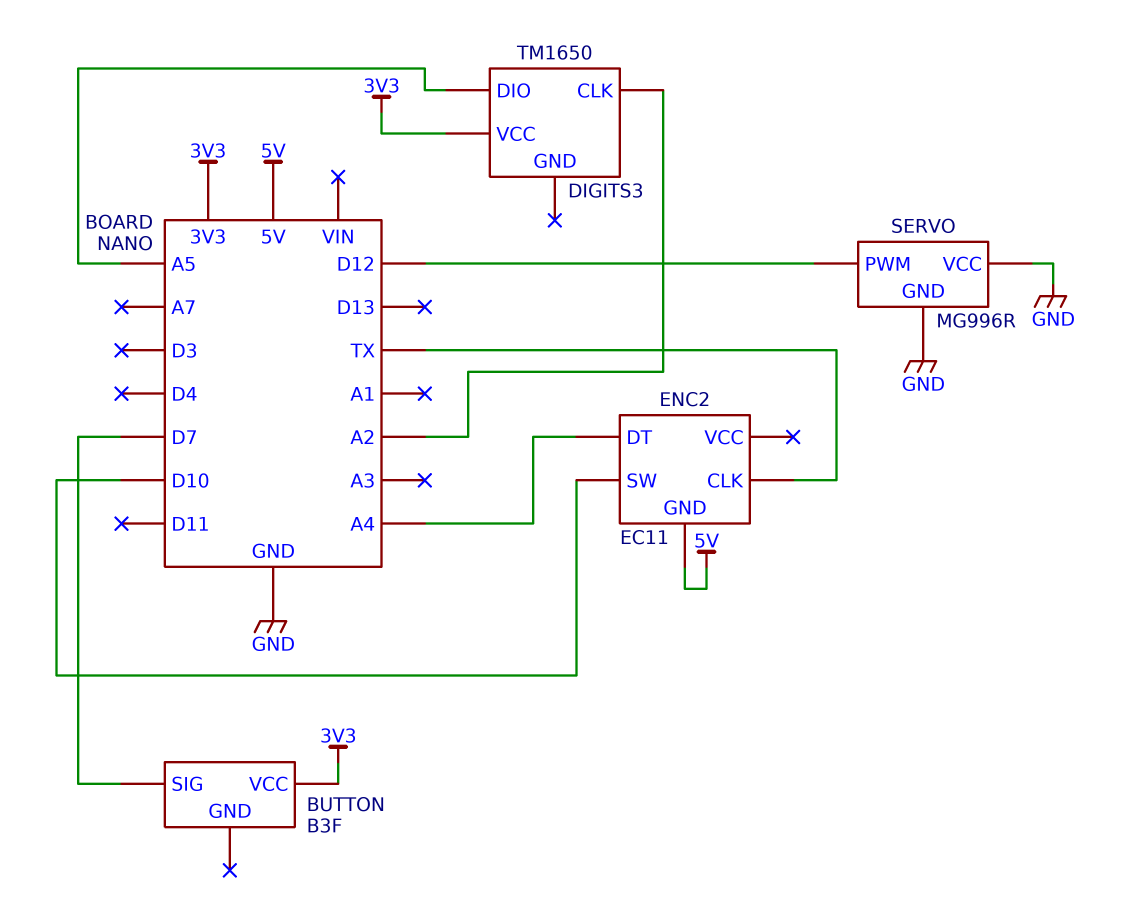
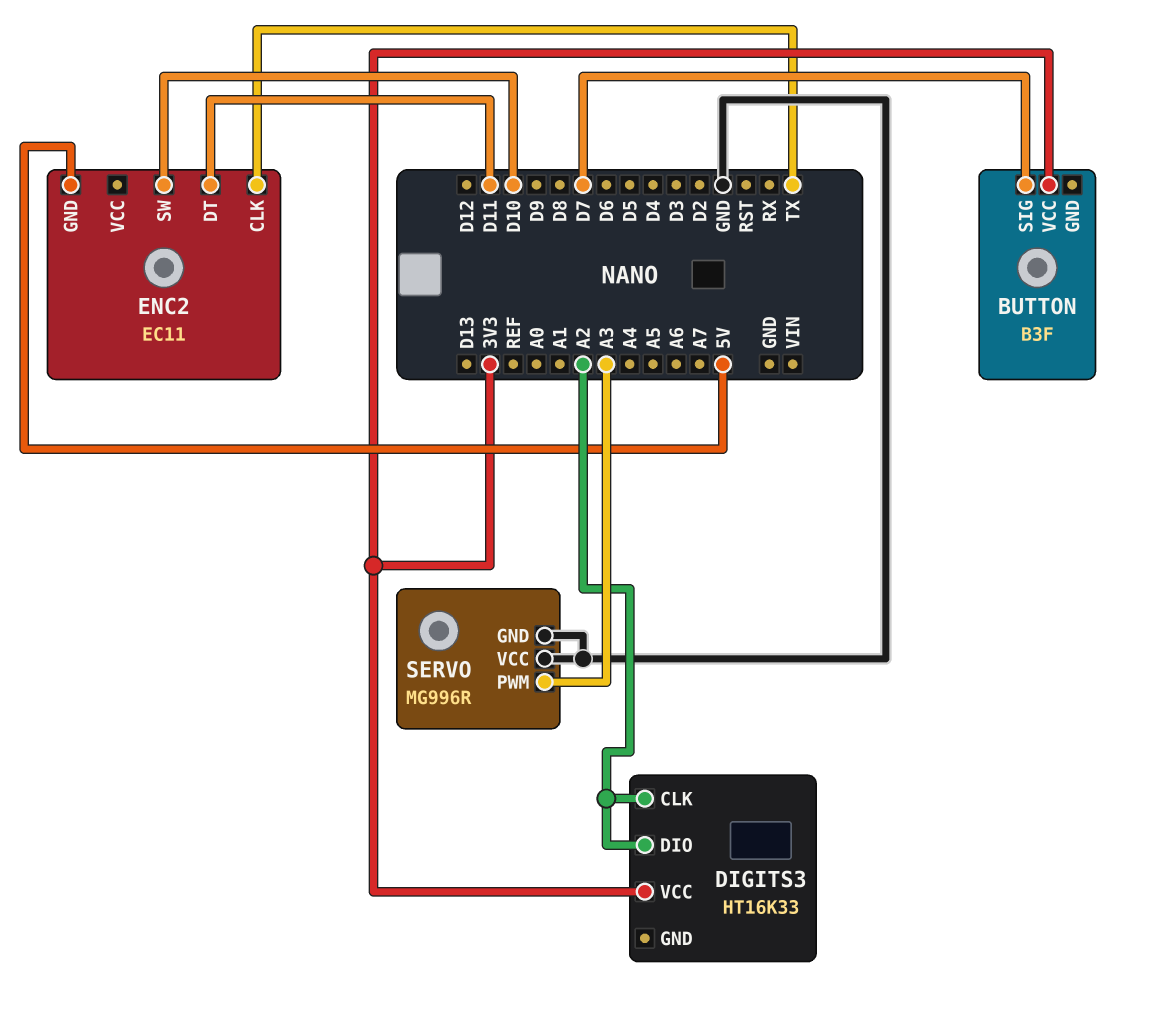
DIGITS3: TM1650 -> HT16K33
DIGITS3 pin DIO: A5 -> A2
ENC2 pin DT: A4 -> D11
SERVO pin PWM: D12 -> A3

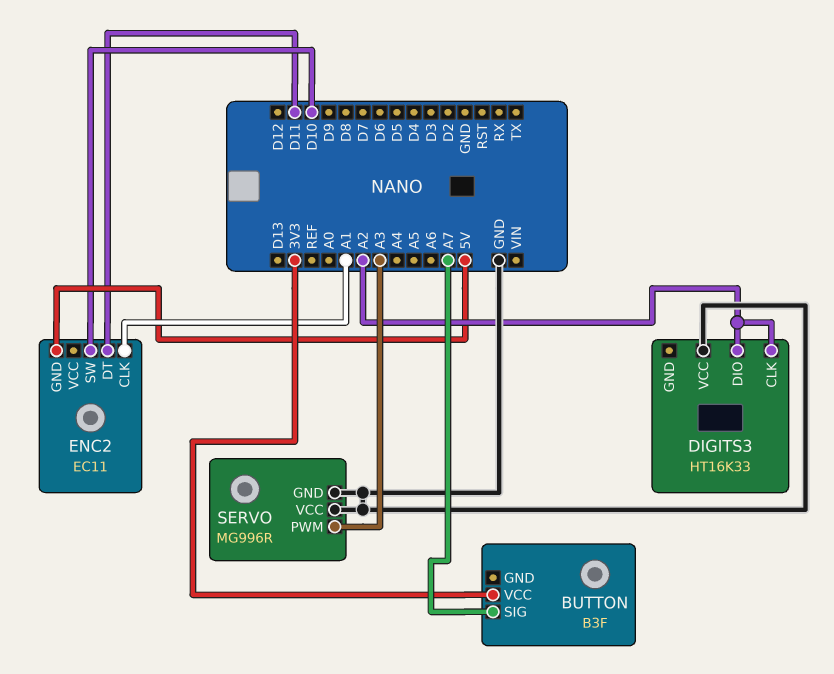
BUTTON pin SIG: D7 -> A7
DIGITS3 pin VCC: 3V3 -> GND
ENC2 pin CLK: TX -> A1

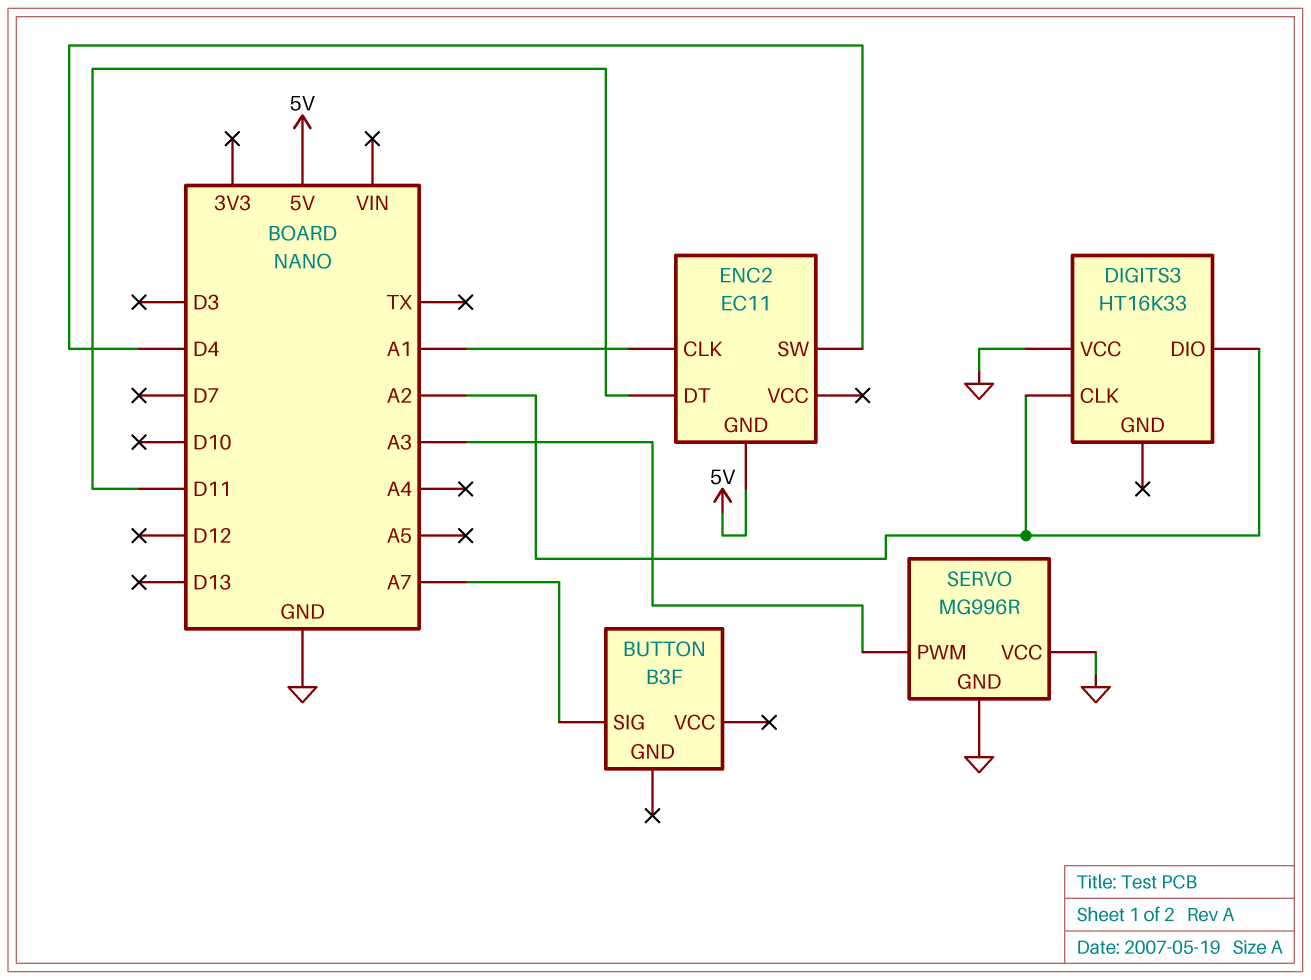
BUTTON pin VCC: 3V3 -> none
ENC2 pin SW: D10 -> D4

